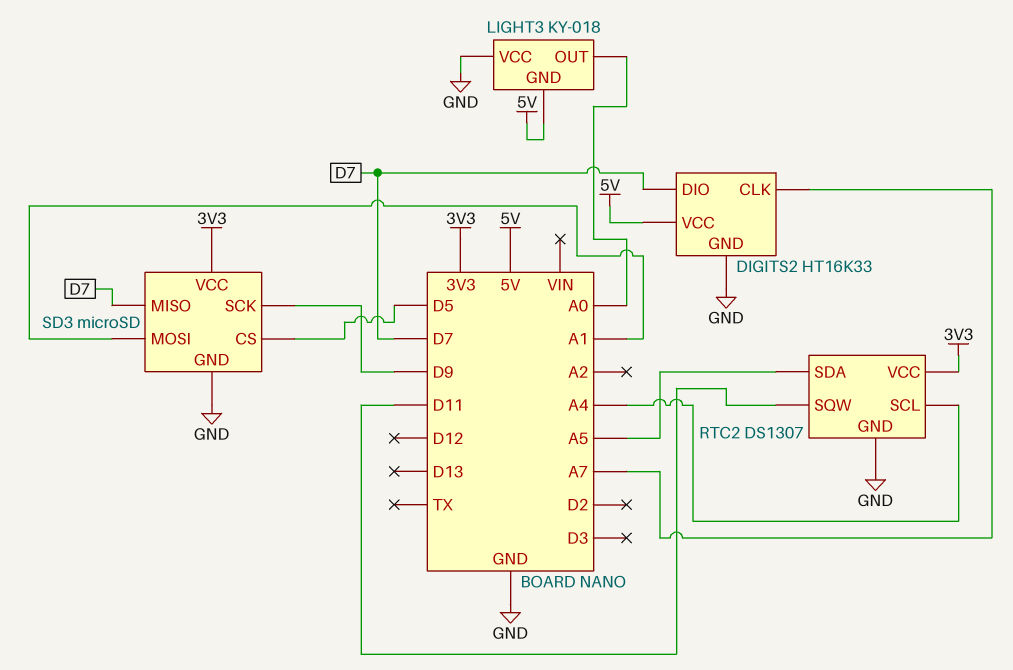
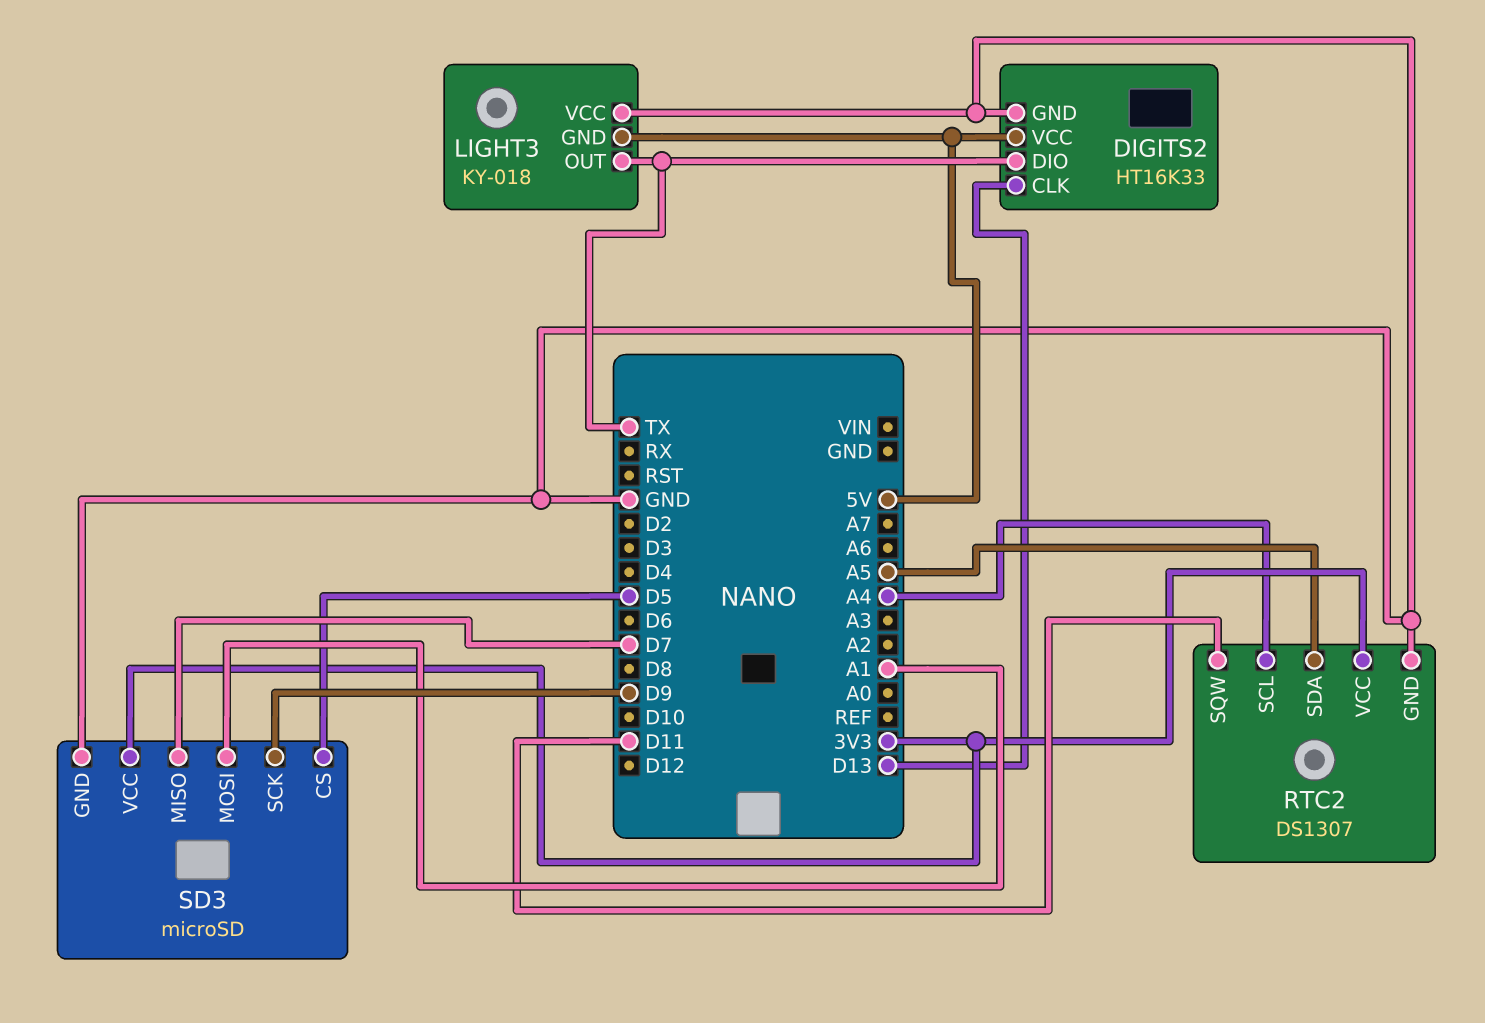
DIGITS2 pin CLK: A7 -> D13
DIGITS2 pin DIO: D7 -> TX
LIGHT3 pin OUT: A0 -> TX

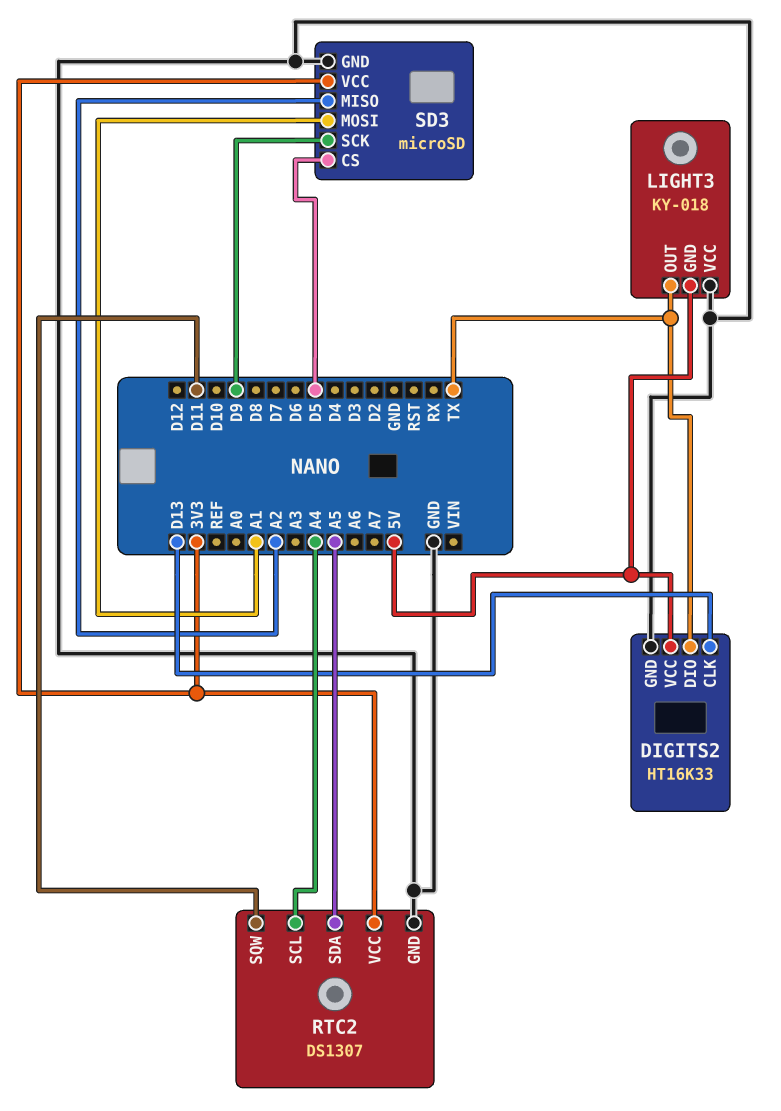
SD3 pin MISO: D7 -> A2

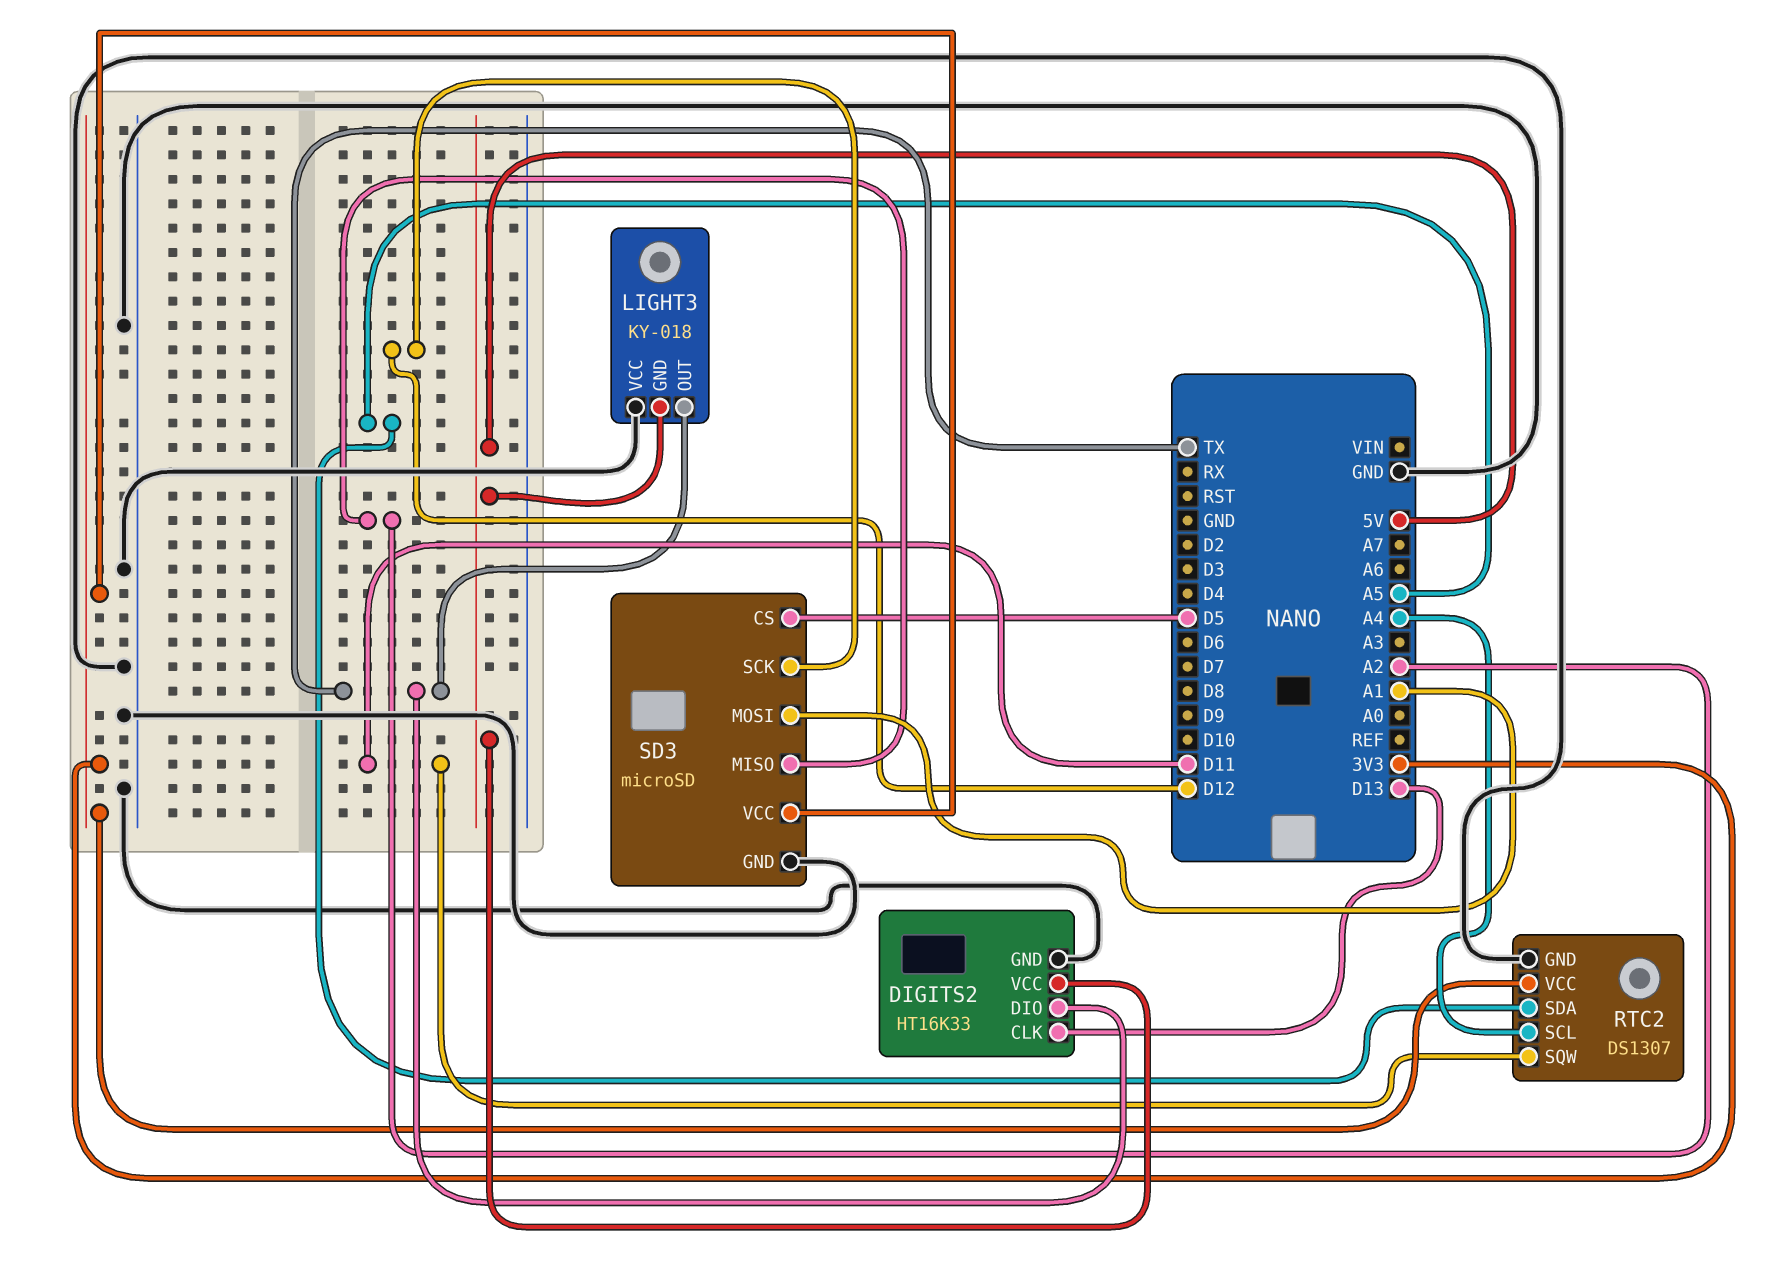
SD3 pin SCK: D9 -> D12

